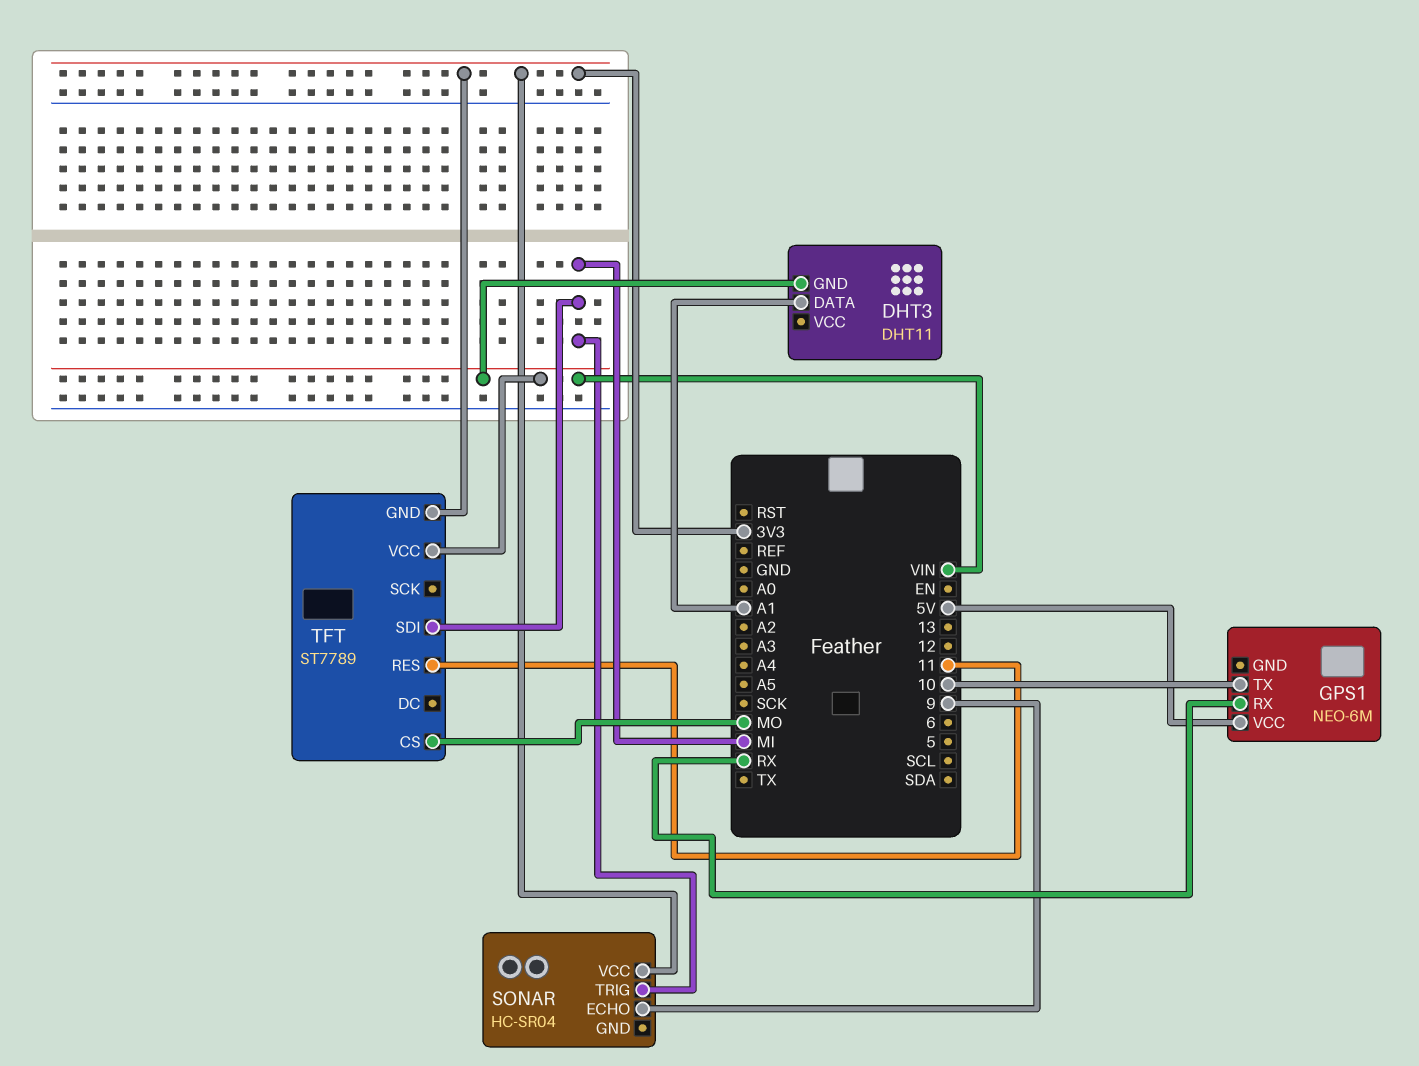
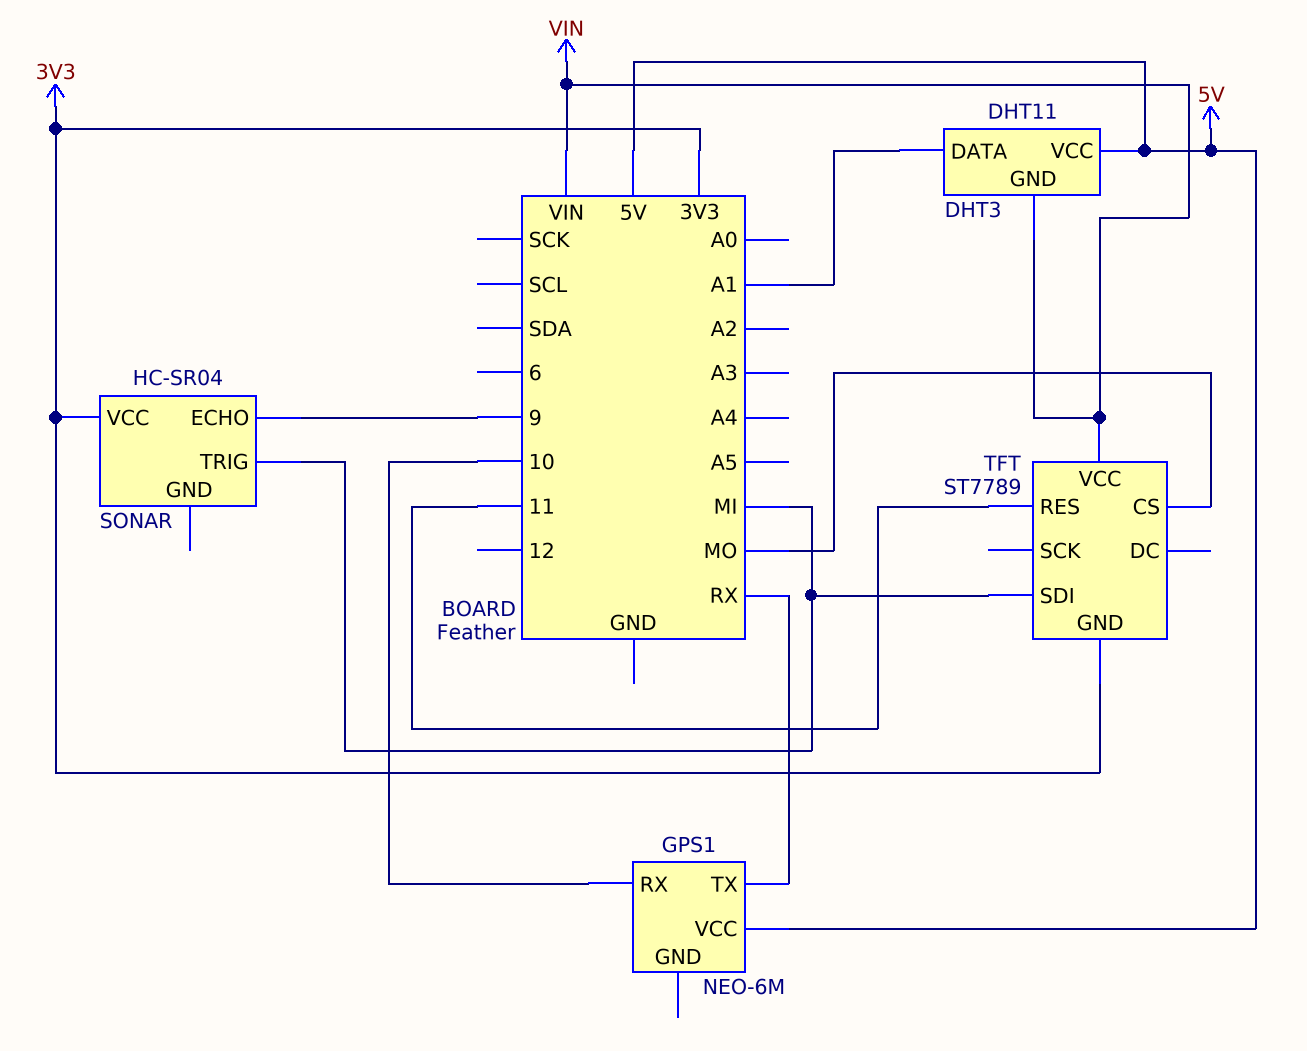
DHT3 pin VCC: none -> 5V
GPS1 pin RX: RX -> 10
GPS1 pin TX: 10 -> RX

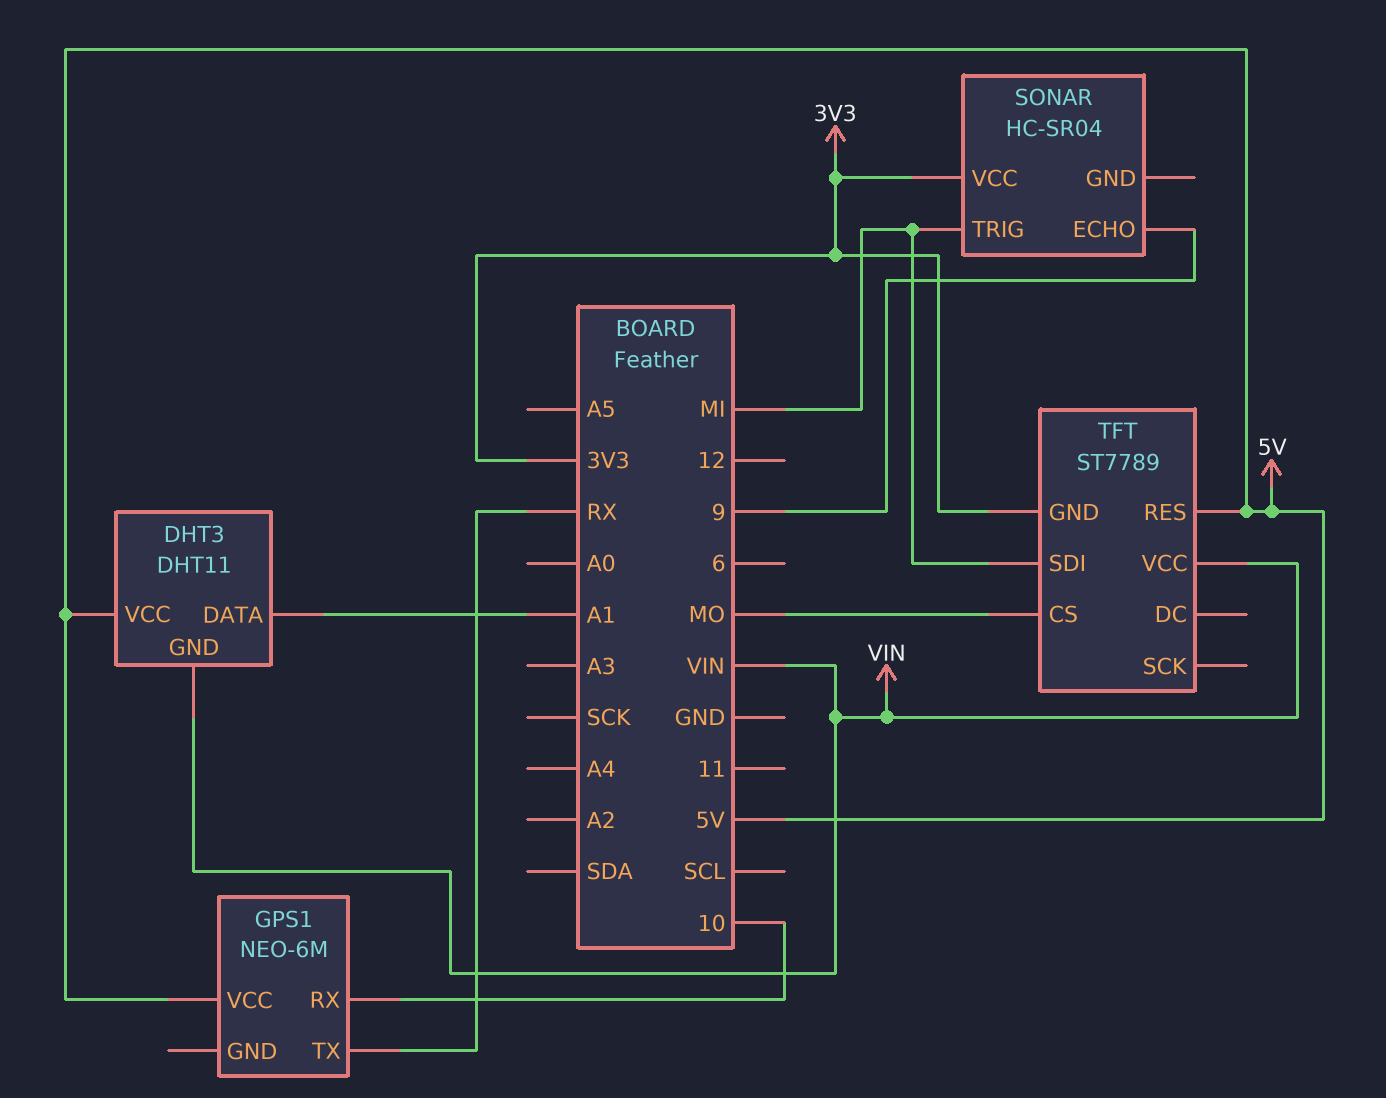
TFT pin RES: 11 -> 5V

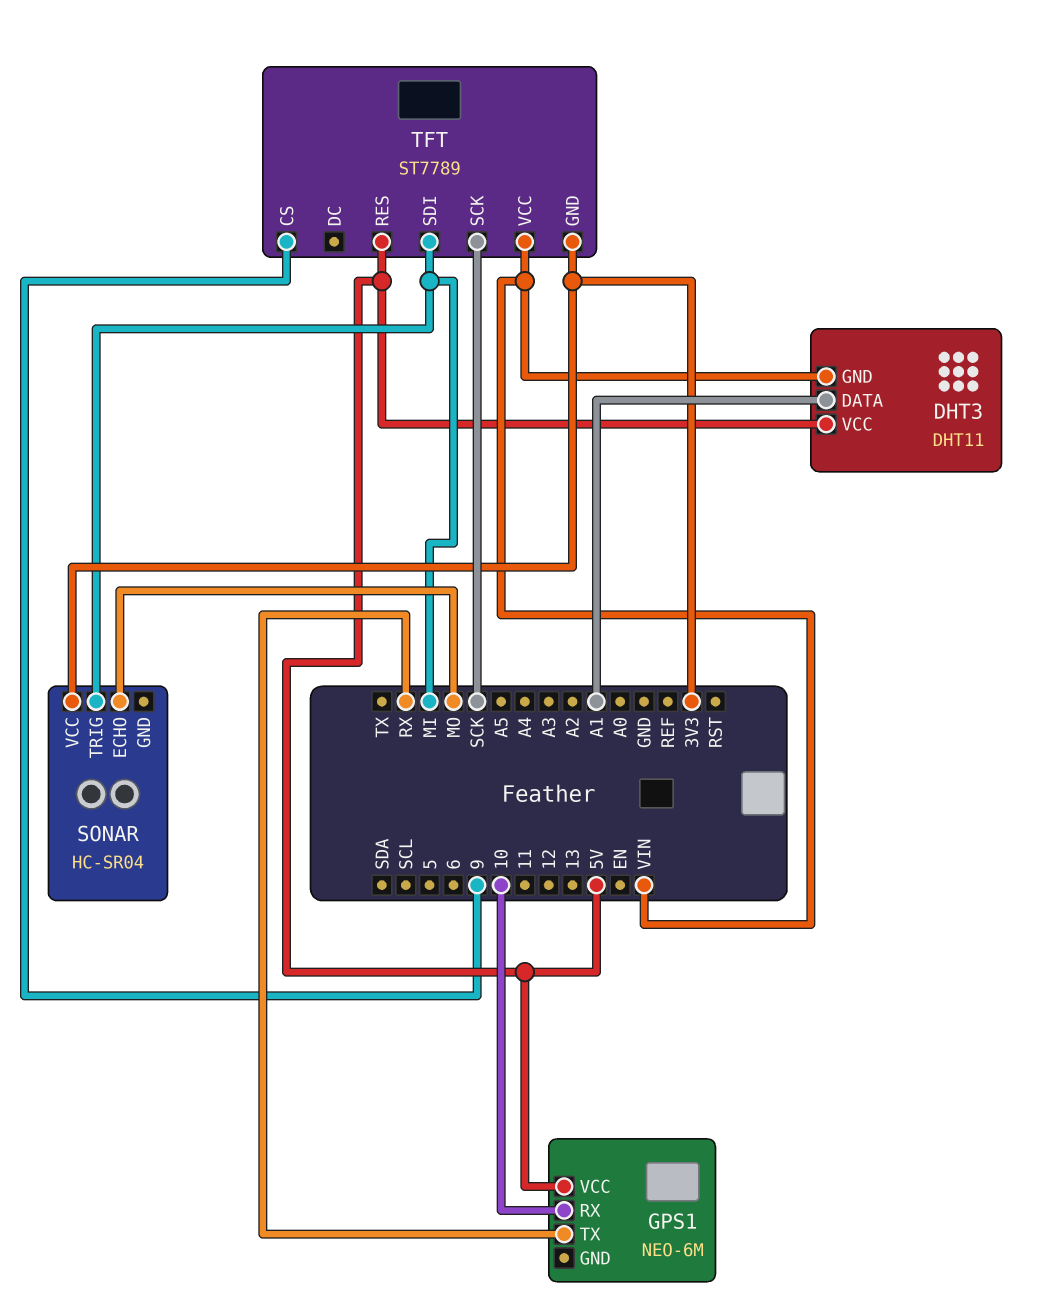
SONAR pin ECHO: 9 -> MO
TFT pin CS: MO -> 9
TFT pin SCK: none -> SCK

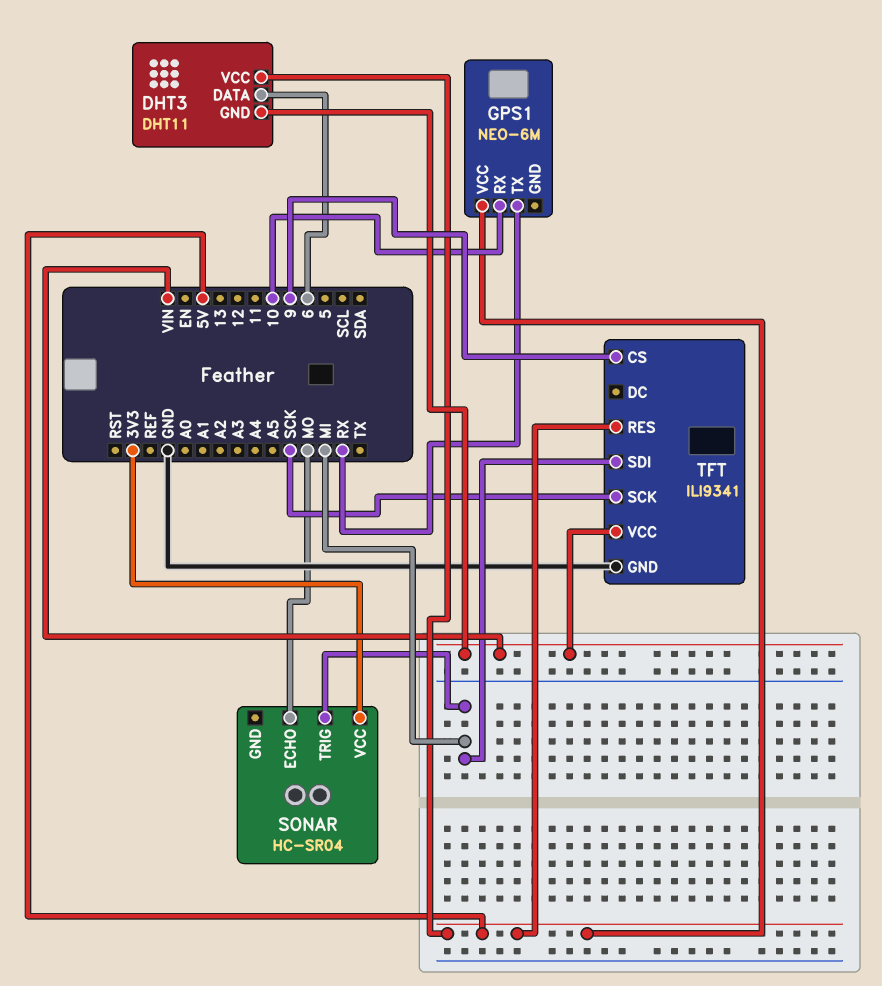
DHT3 pin DATA: A1 -> 6
TFT: ST7789 -> ILI9341
TFT pin GND: 3V3 -> GND

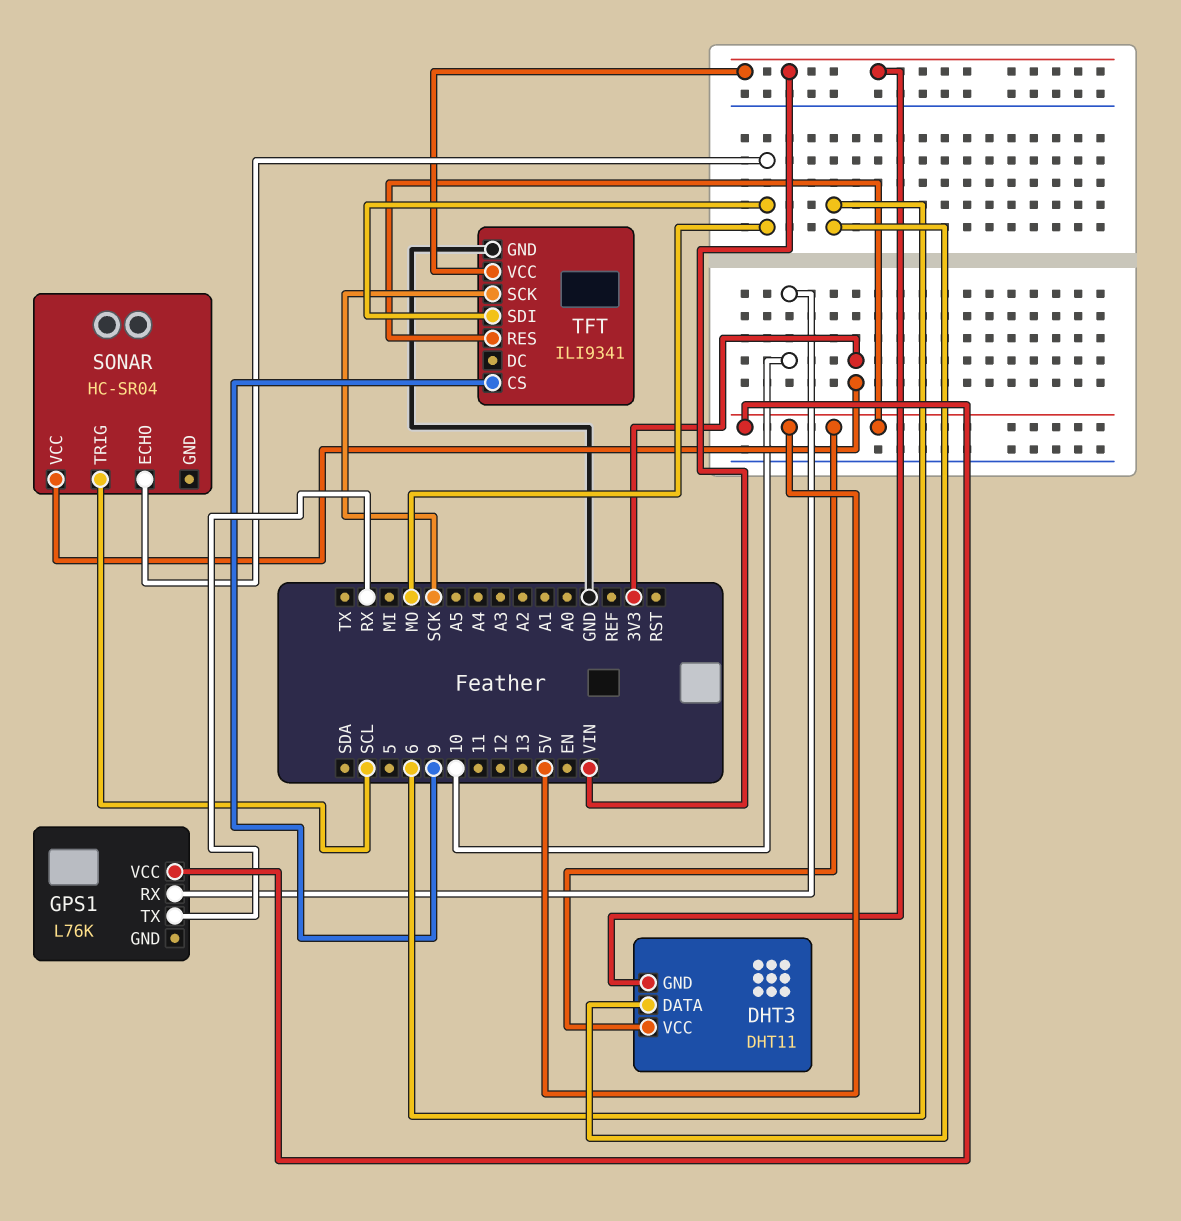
GPS1: NEO-6M -> L76K
SONAR pin TRIG: MI -> SCL
TFT pin SDI: MI -> MO

